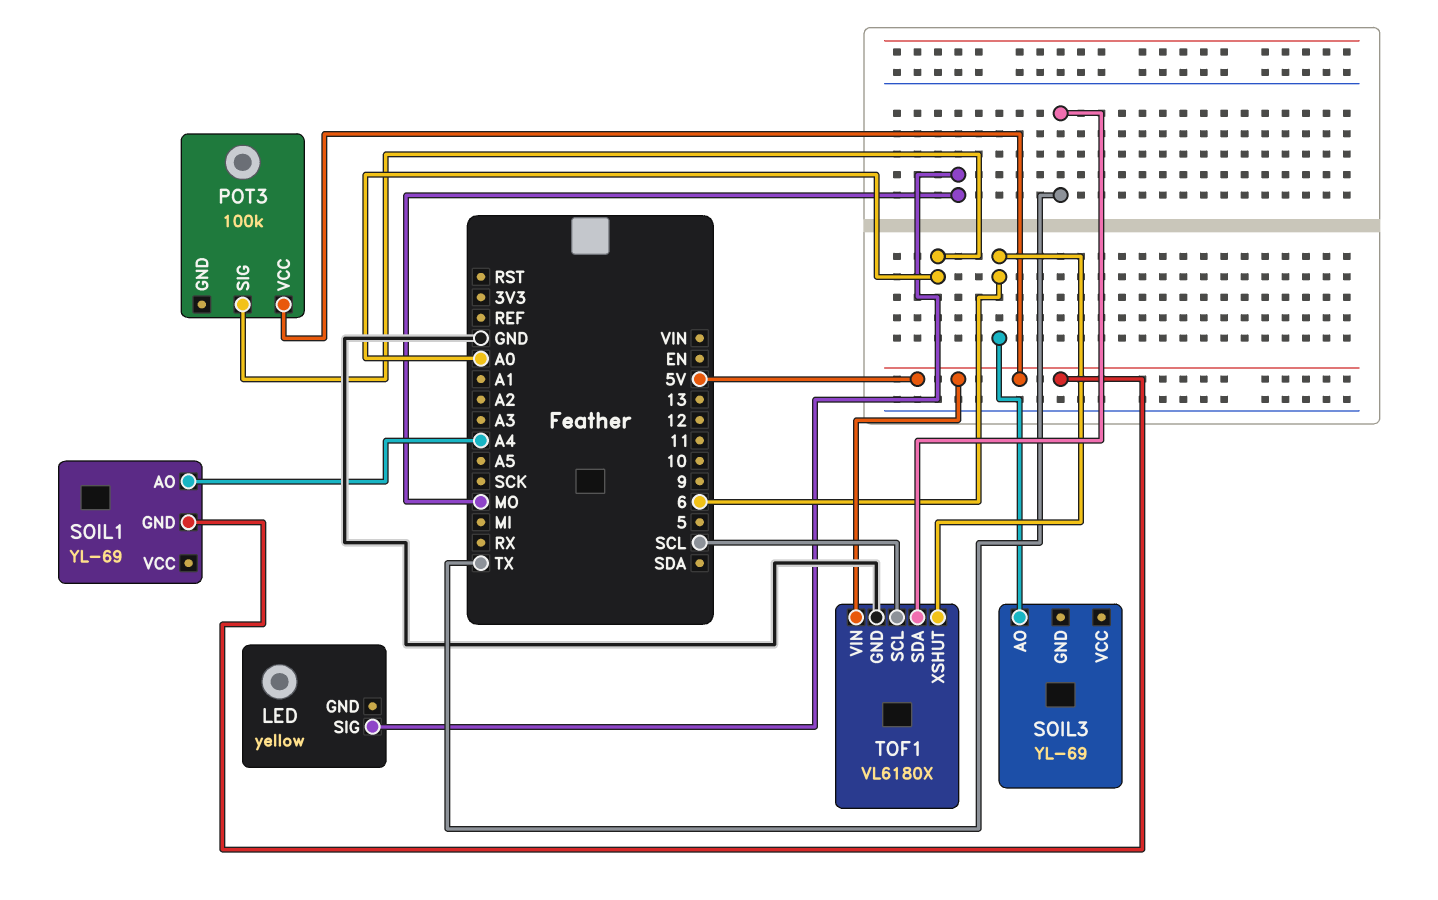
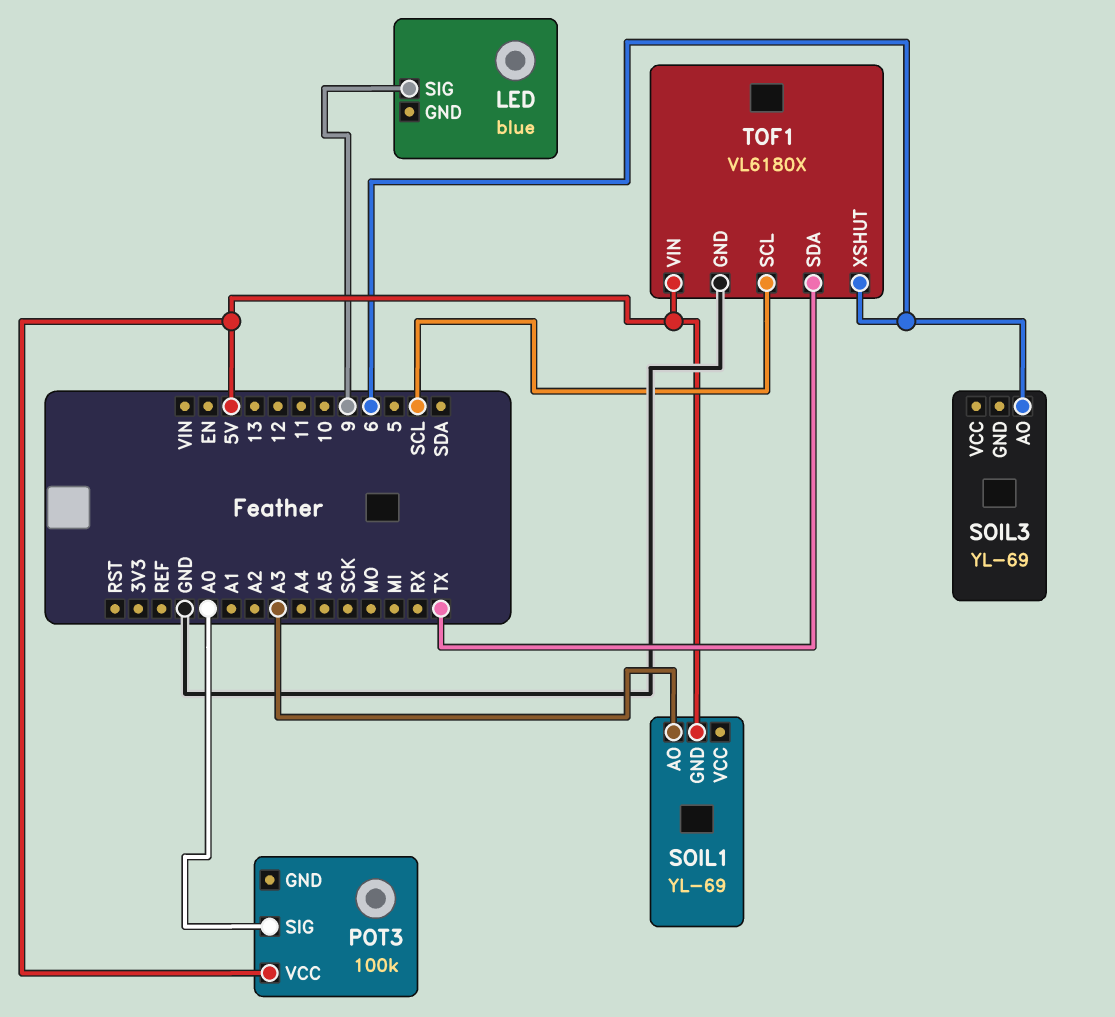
LED: yellow -> blue
LED pin SIG: MO -> 9
SOIL1 pin AO: A4 -> A3

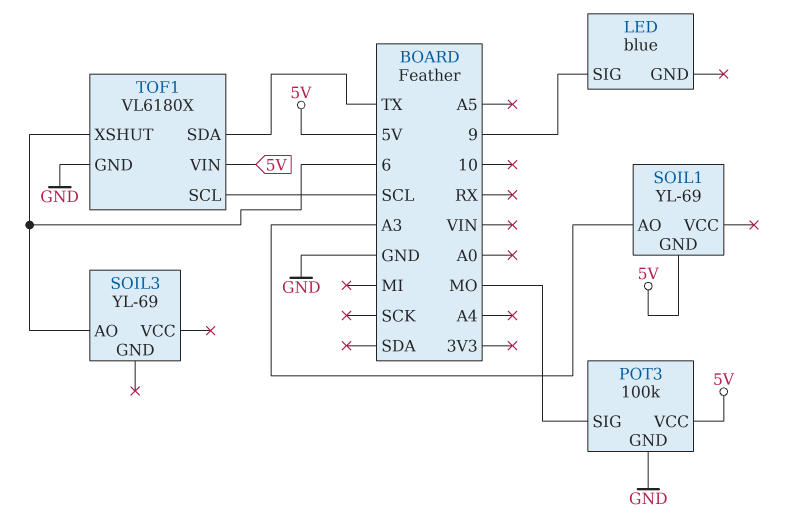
POT3 pin GND: none -> GND
POT3 pin SIG: A0 -> MO

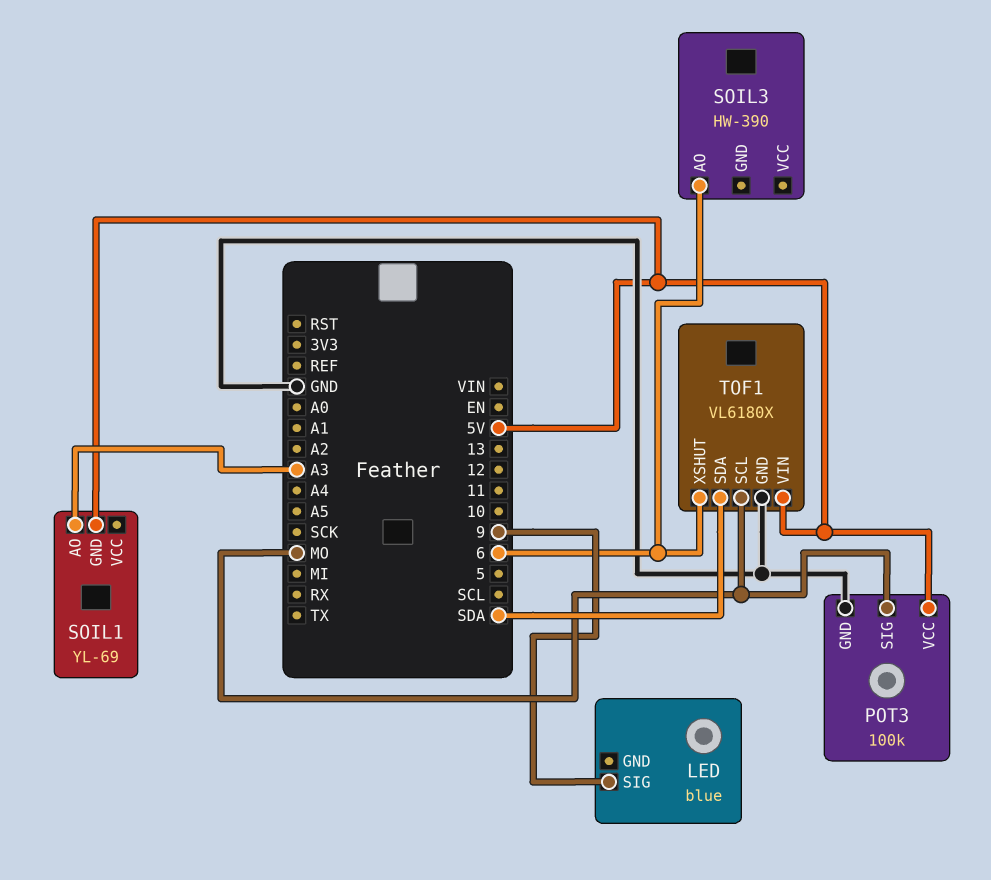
SOIL3: YL-69 -> HW-390
TOF1 pin SCL: SCL -> MO
TOF1 pin SDA: TX -> SDA

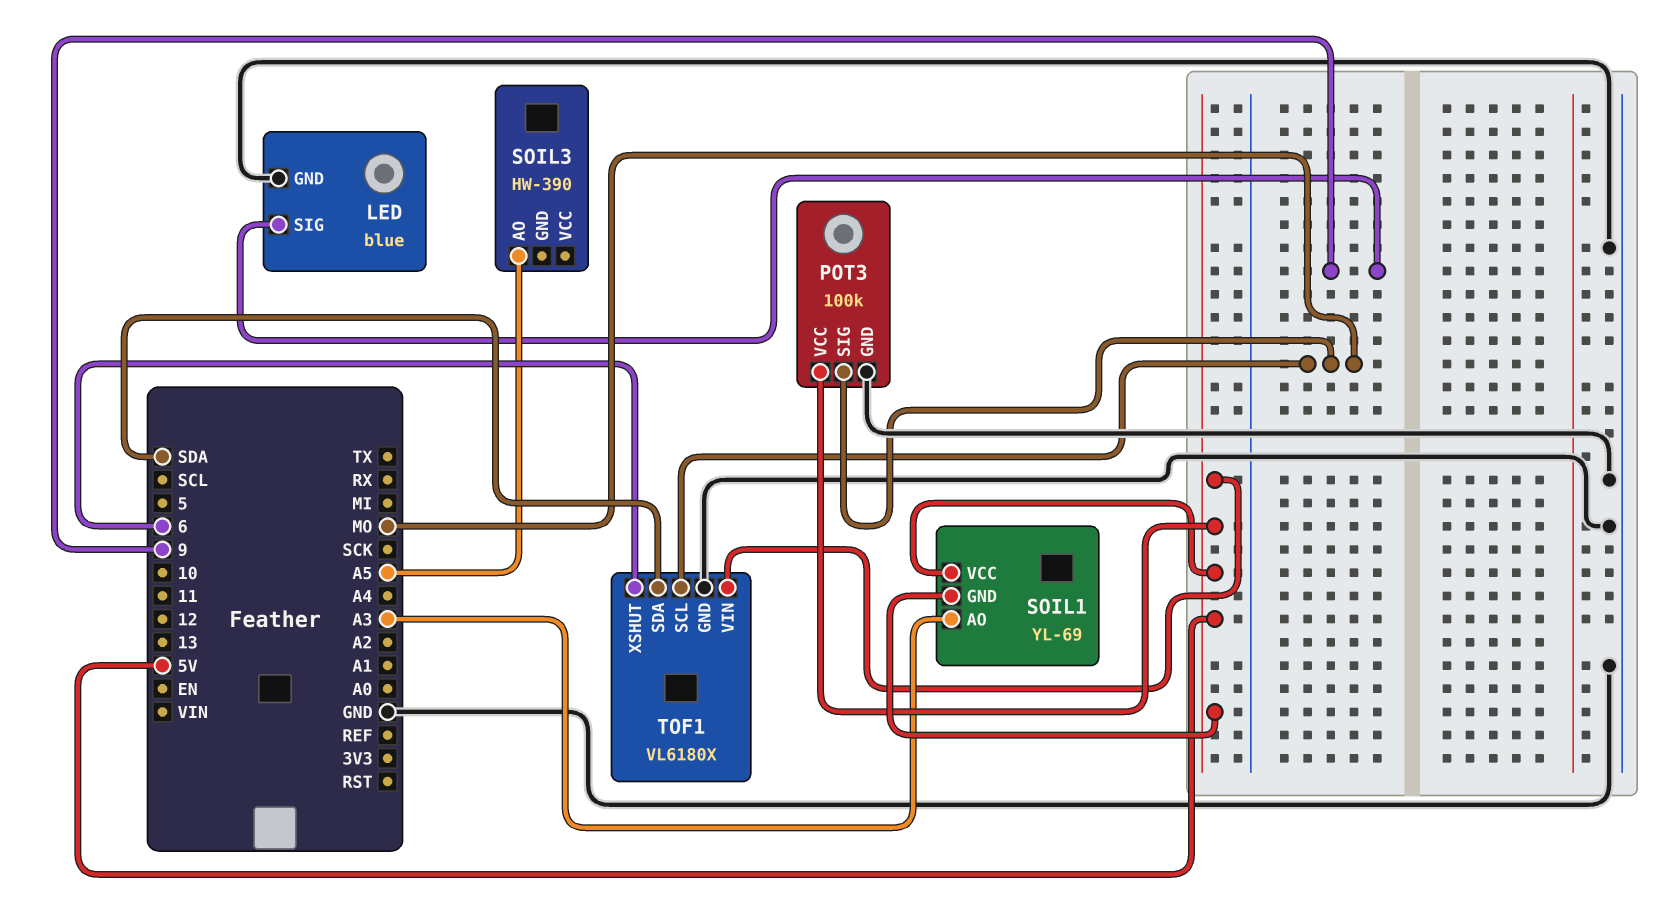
LED pin GND: none -> GND
SOIL1 pin VCC: none -> 5V
SOIL3 pin AO: 6 -> A5

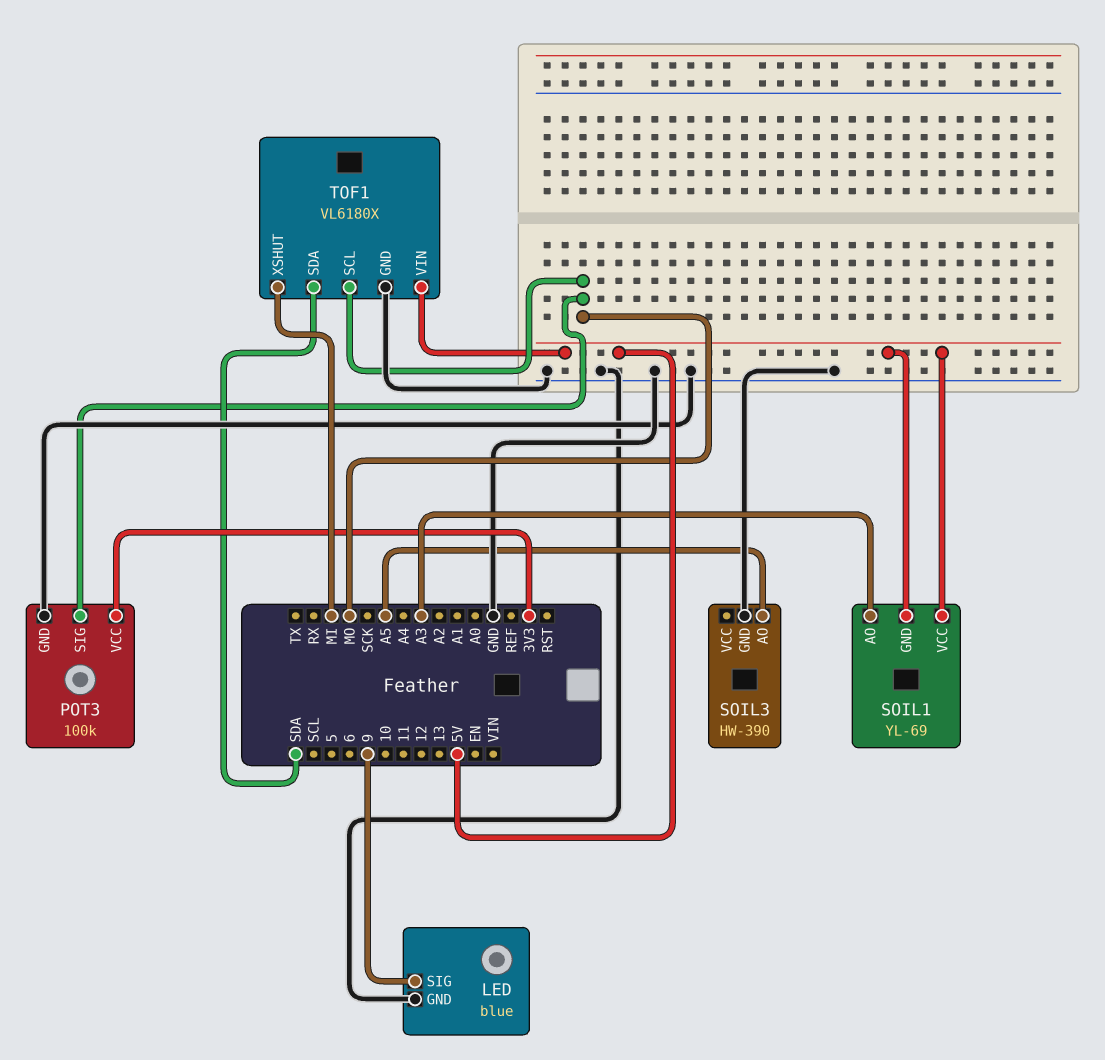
POT3 pin VCC: 5V -> 3V3
SOIL3 pin GND: none -> GND
TOF1 pin XSHUT: 6 -> MI

